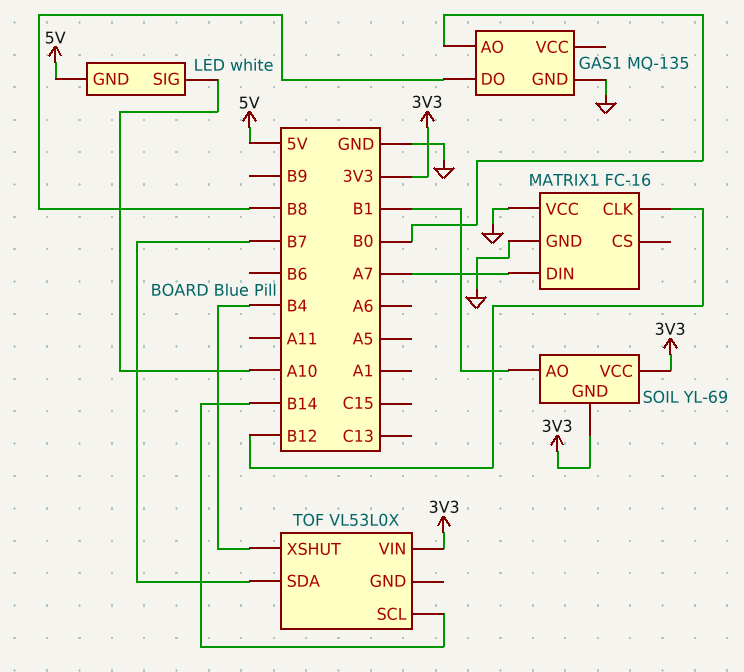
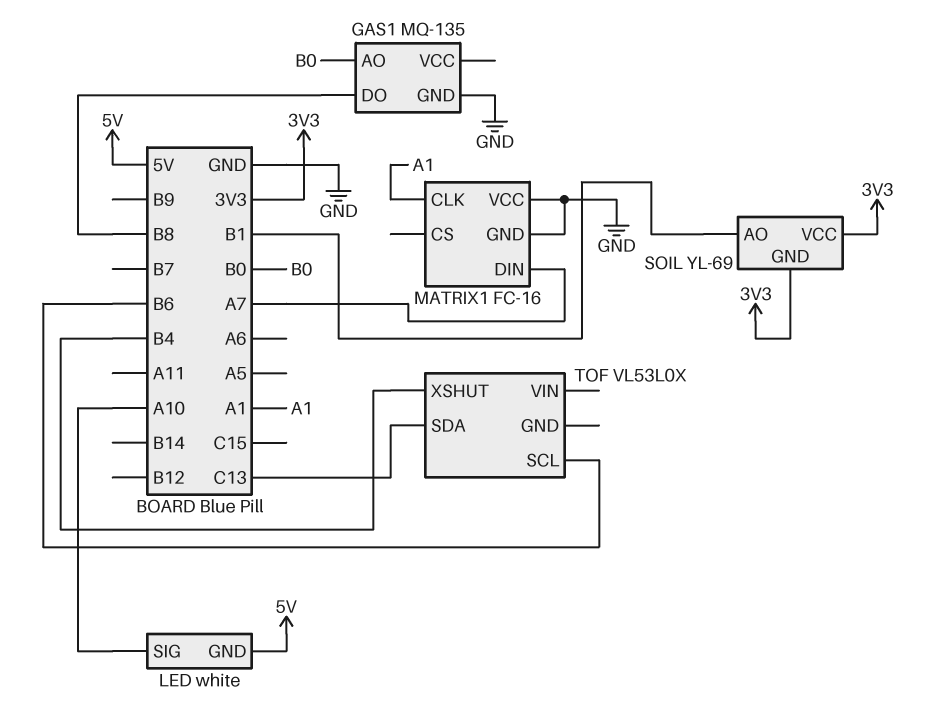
MATRIX1 pin CLK: B12 -> A1
TOF pin SCL: B14 -> B6
TOF pin SDA: B7 -> C13
TOF pin VIN: 3V3 -> none

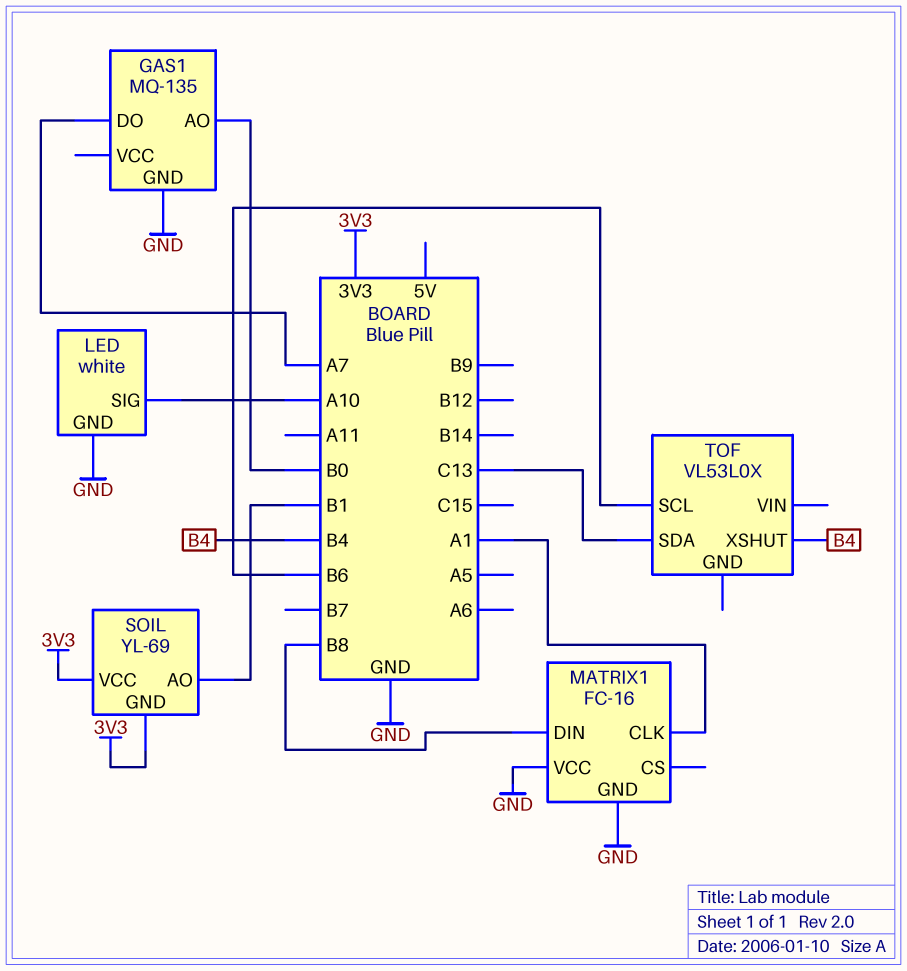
GAS1 pin DO: B8 -> A7
LED pin GND: 5V -> GND
MATRIX1 pin DIN: A7 -> B8

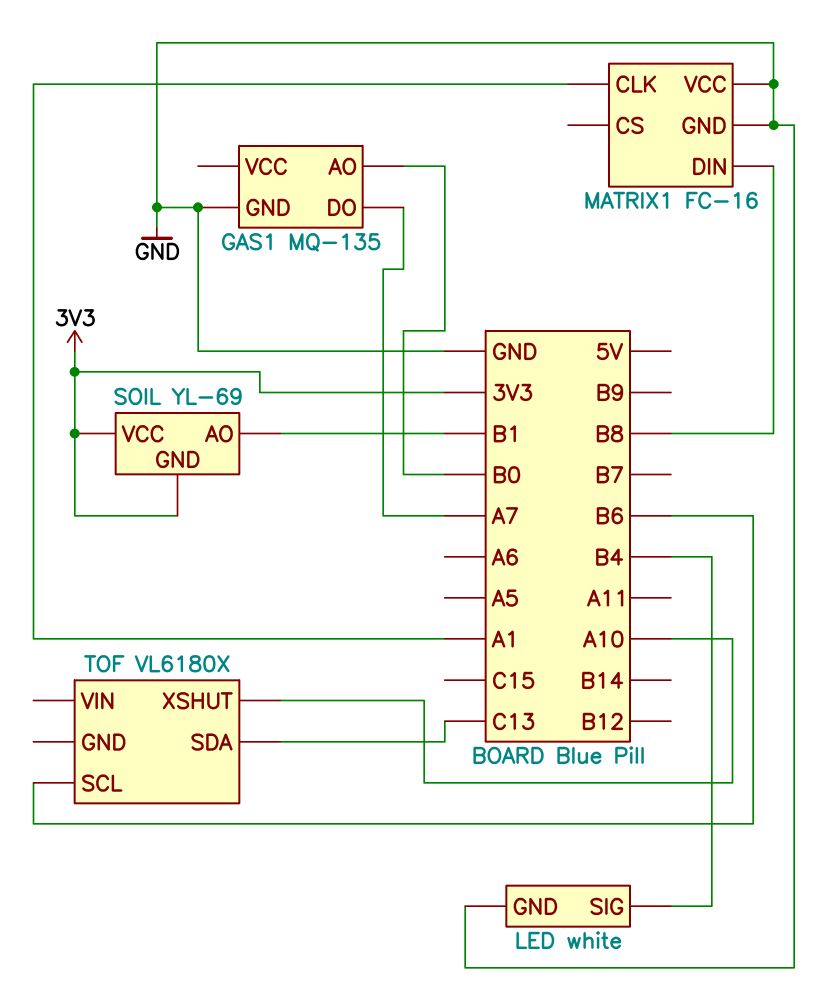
LED pin SIG: A10 -> B4
TOF: VL53L0X -> VL6180X
TOF pin XSHUT: B4 -> A10

